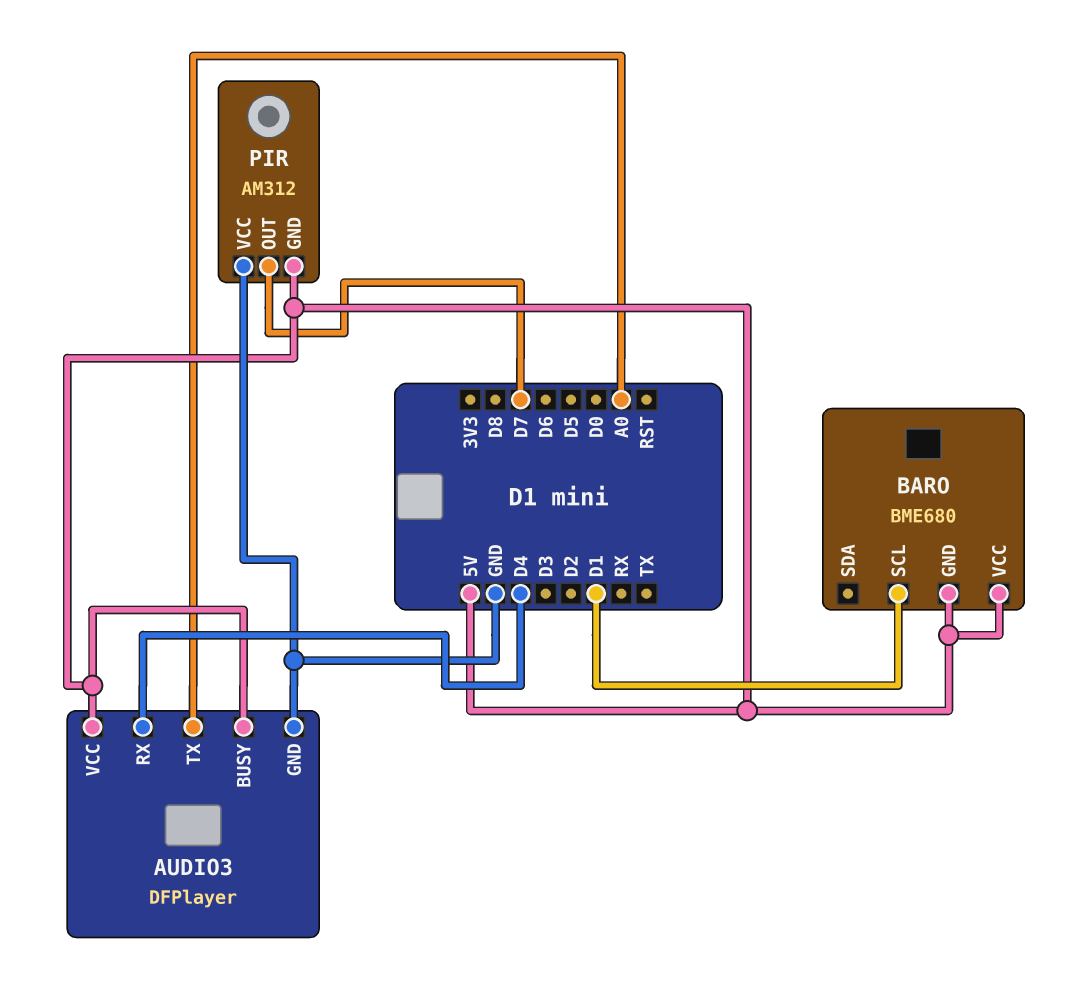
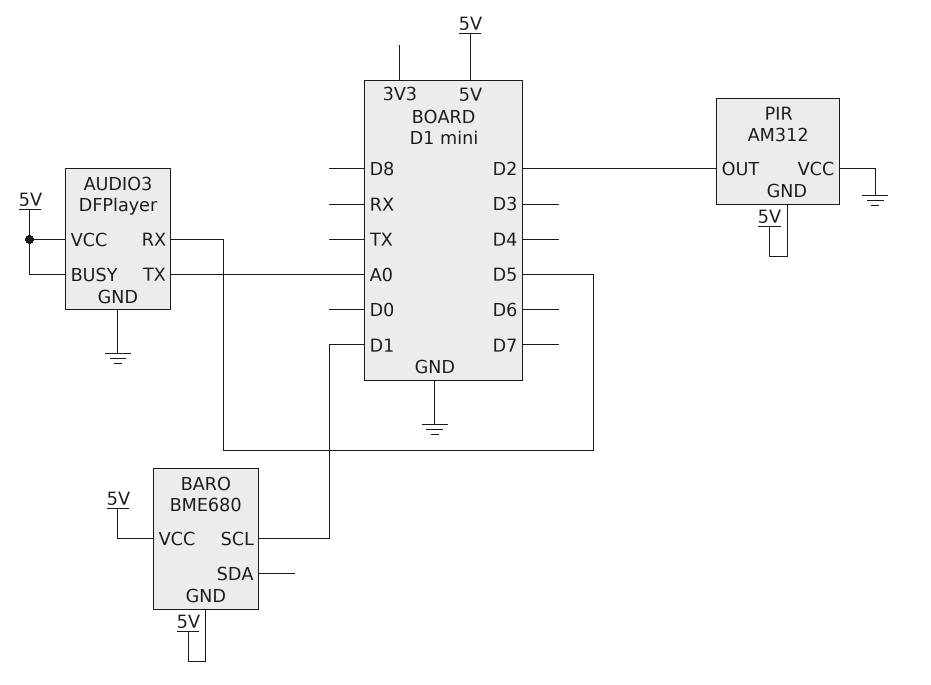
AUDIO3 pin RX: D4 -> D5
PIR pin OUT: D7 -> D2

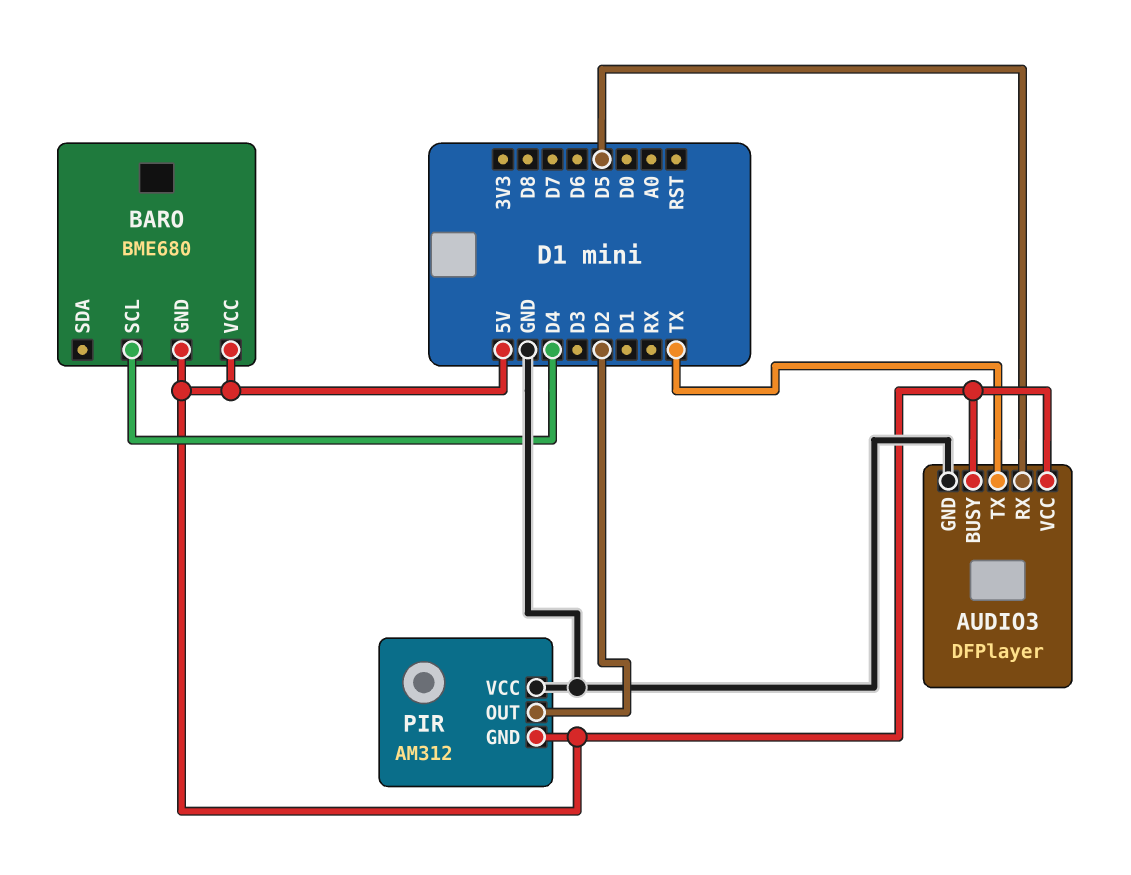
AUDIO3 pin TX: A0 -> TX
BARO pin SCL: D1 -> D4

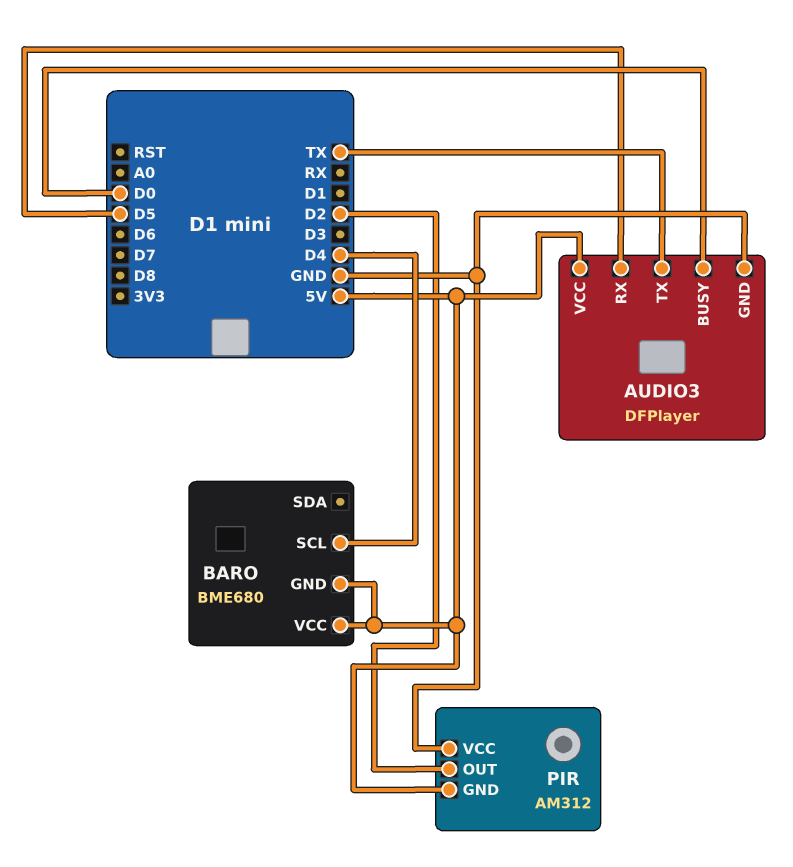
AUDIO3 pin BUSY: 5V -> D0

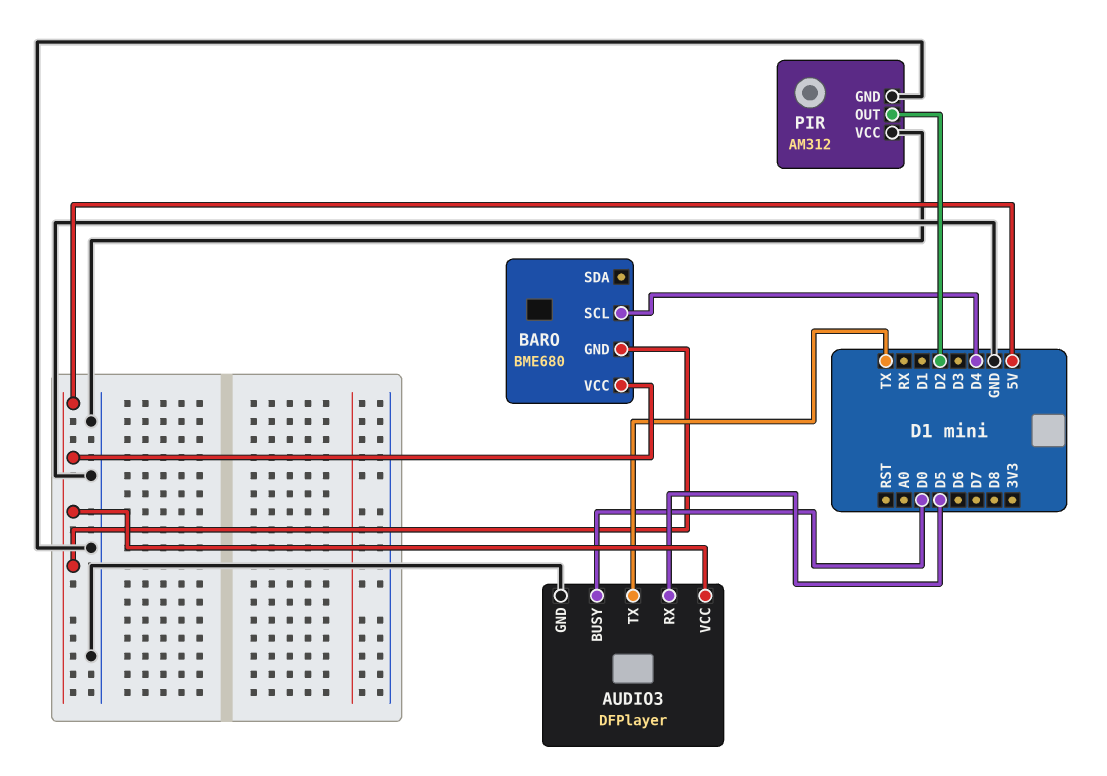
PIR pin GND: 5V -> GND

